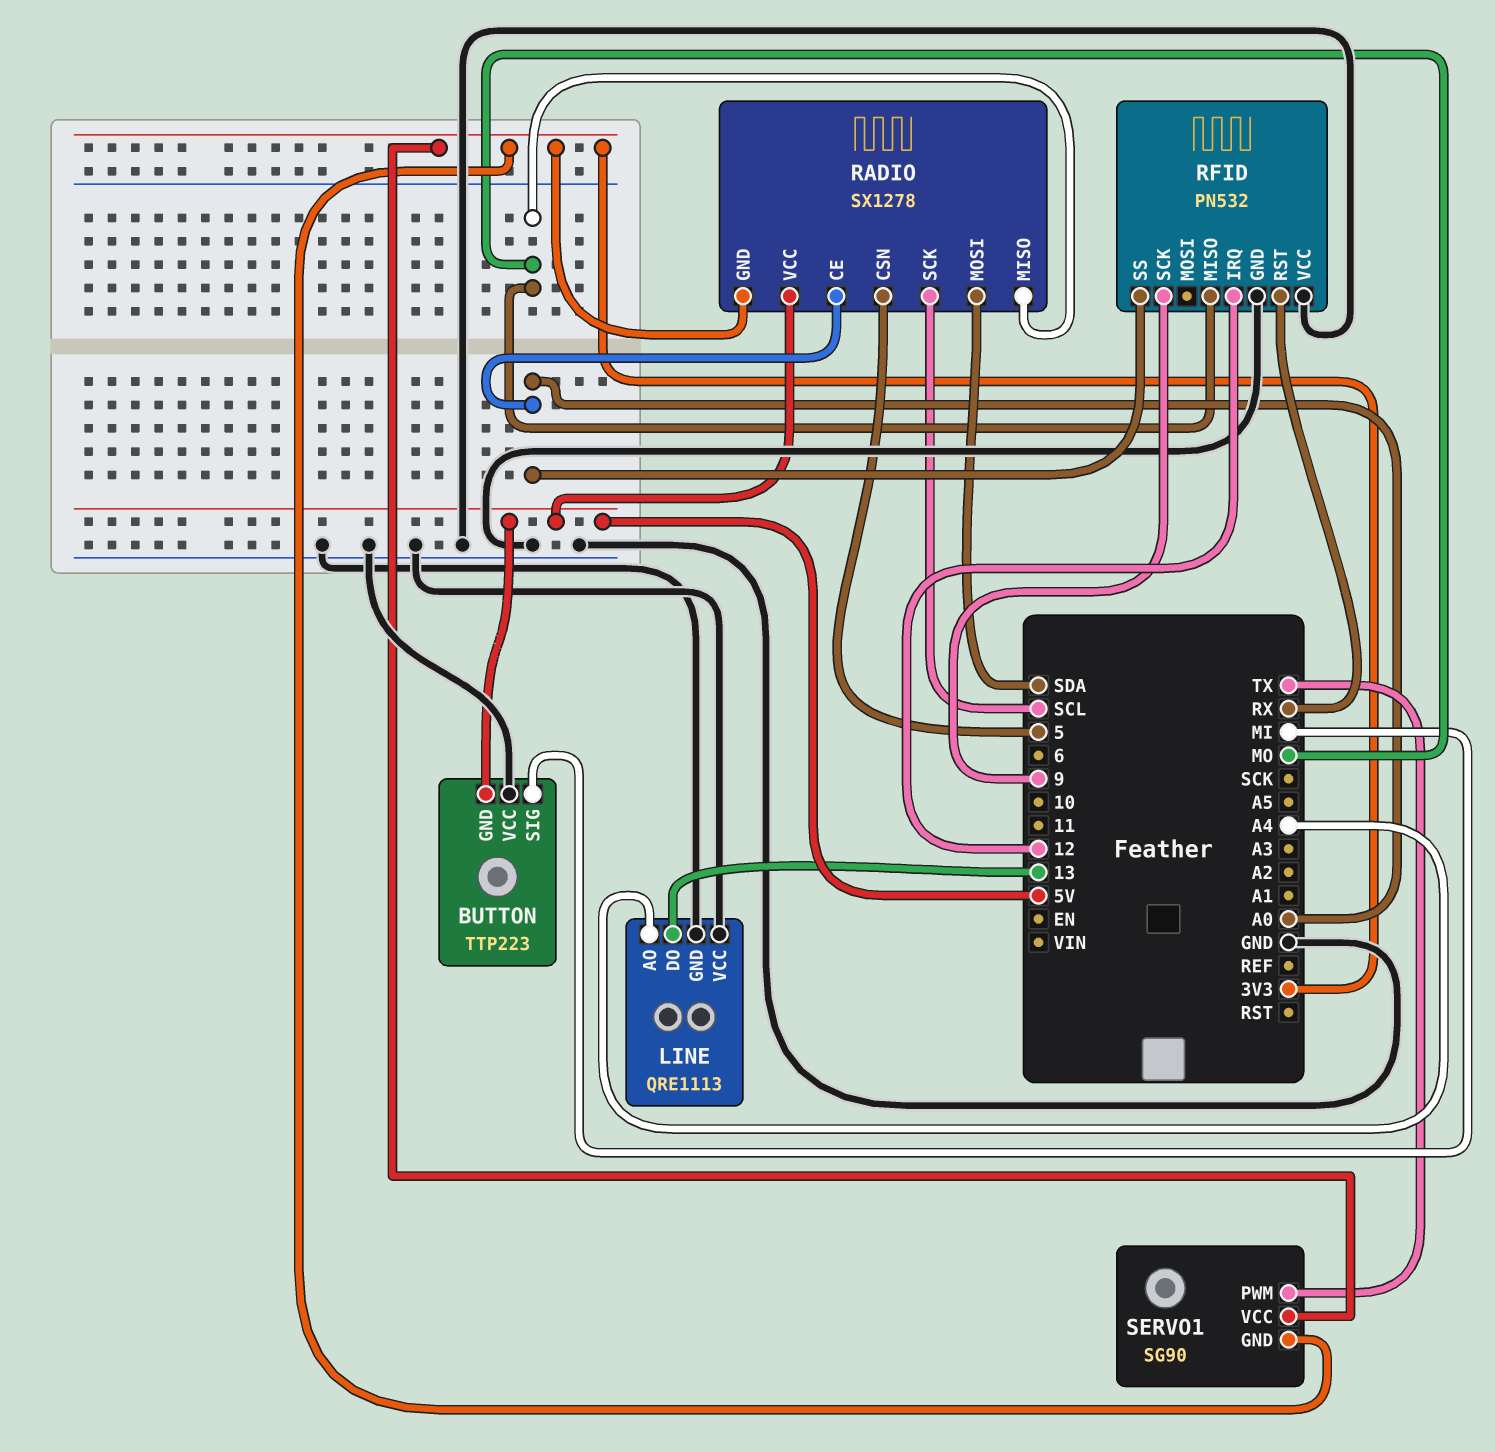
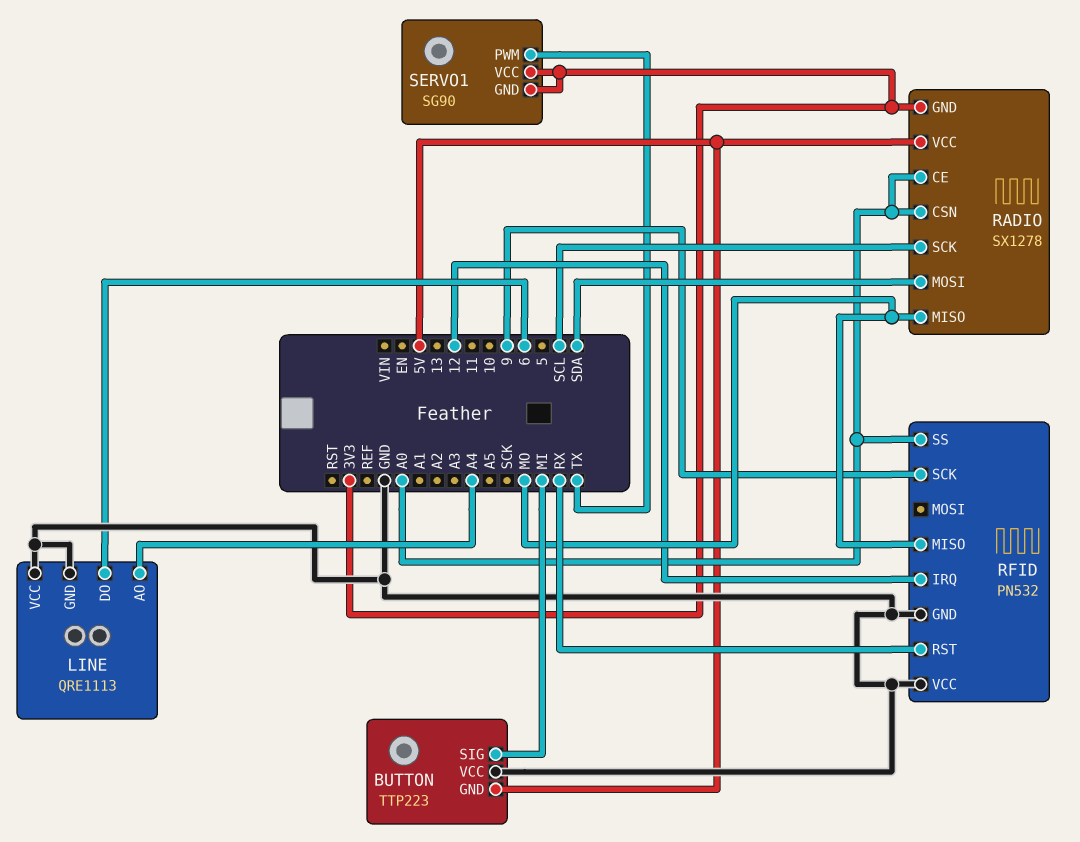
LINE pin DO: 13 -> 6
RADIO pin CSN: 5 -> A0

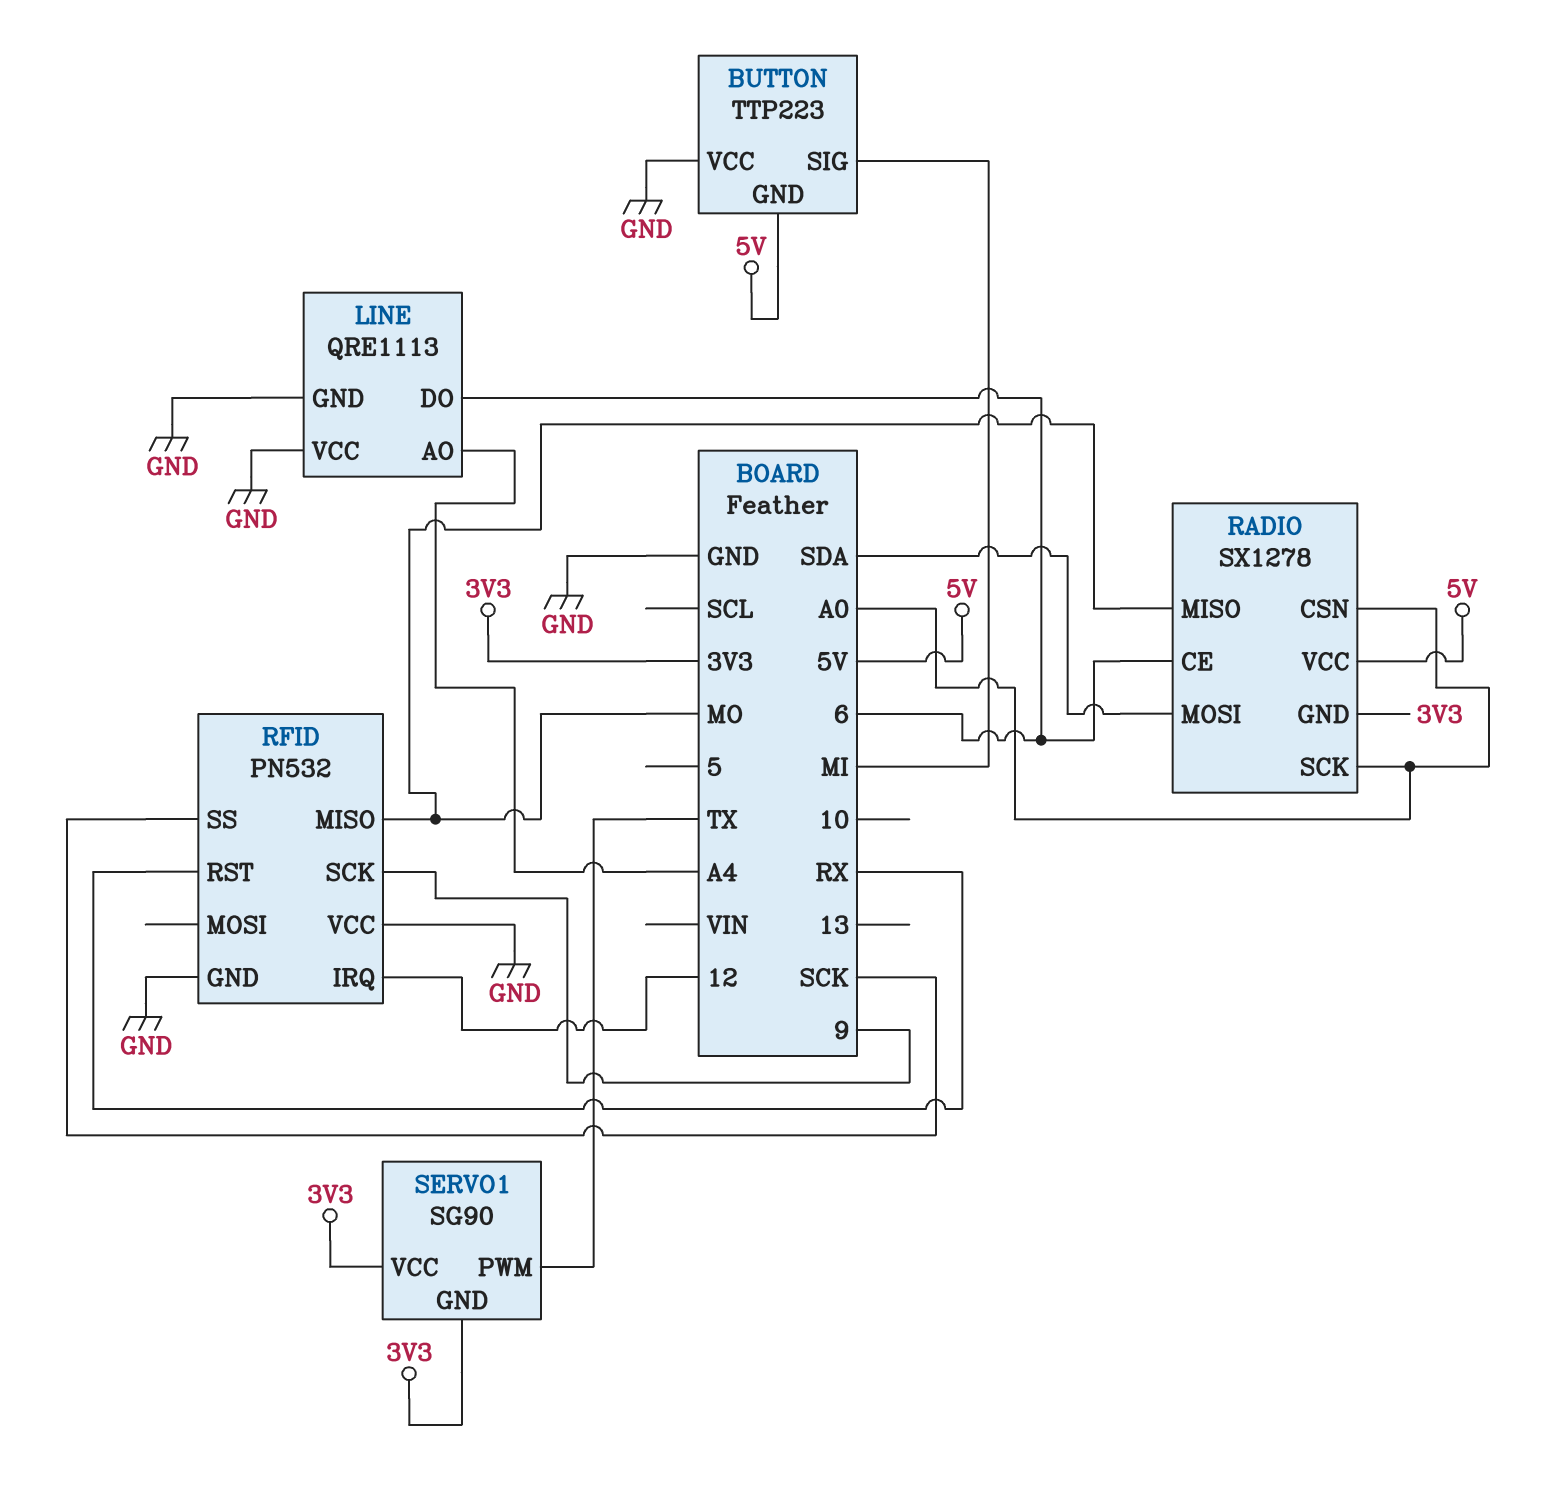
RADIO pin CE: A0 -> 6
RADIO pin SCK: SCL -> A0
RFID pin SS: A0 -> SCK

